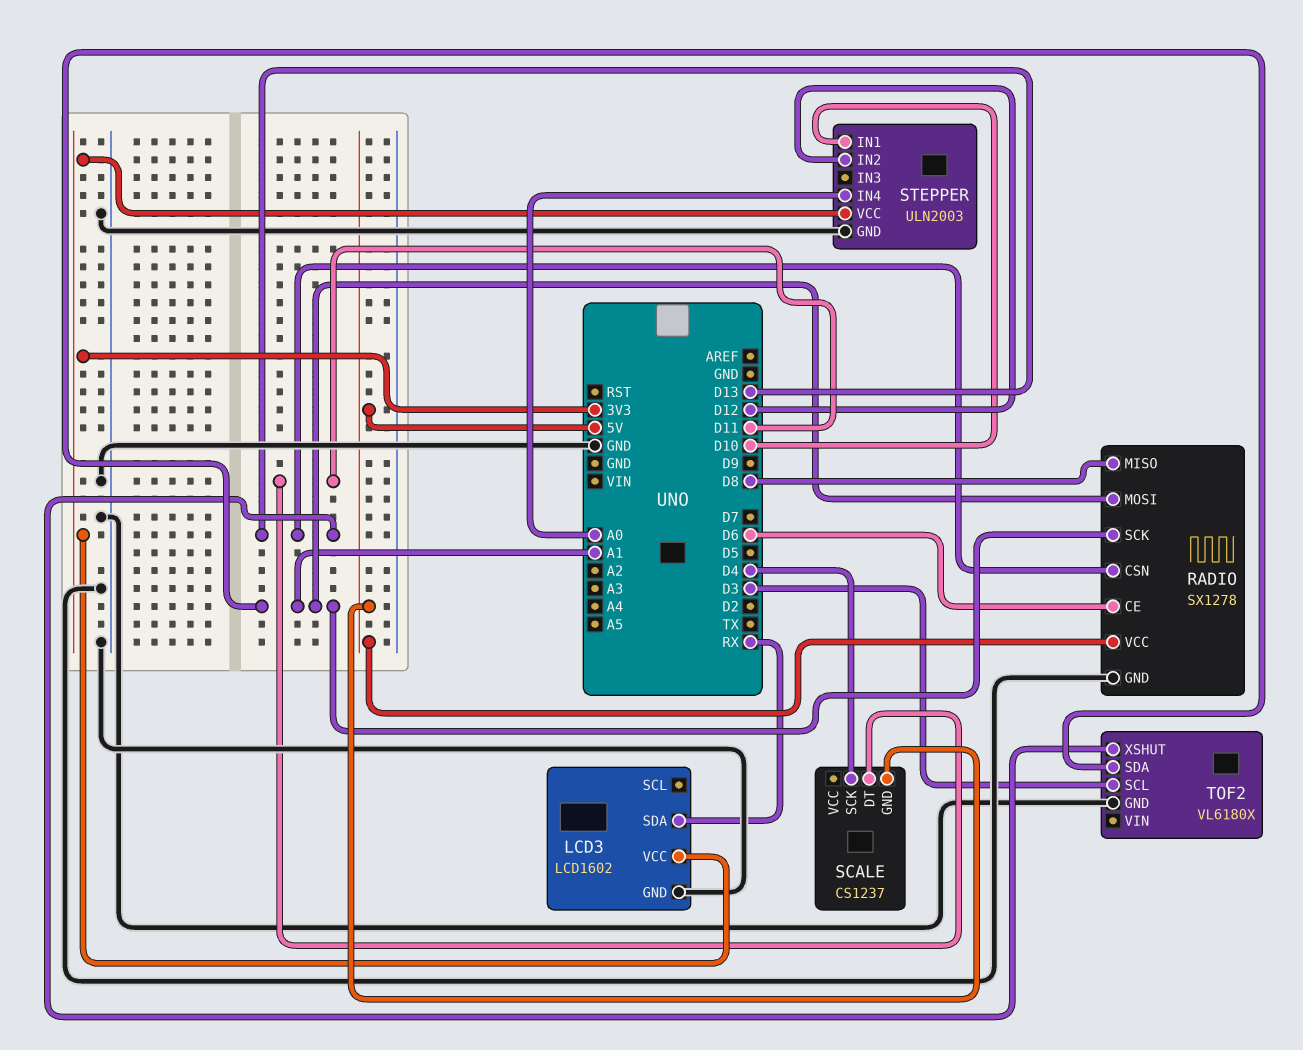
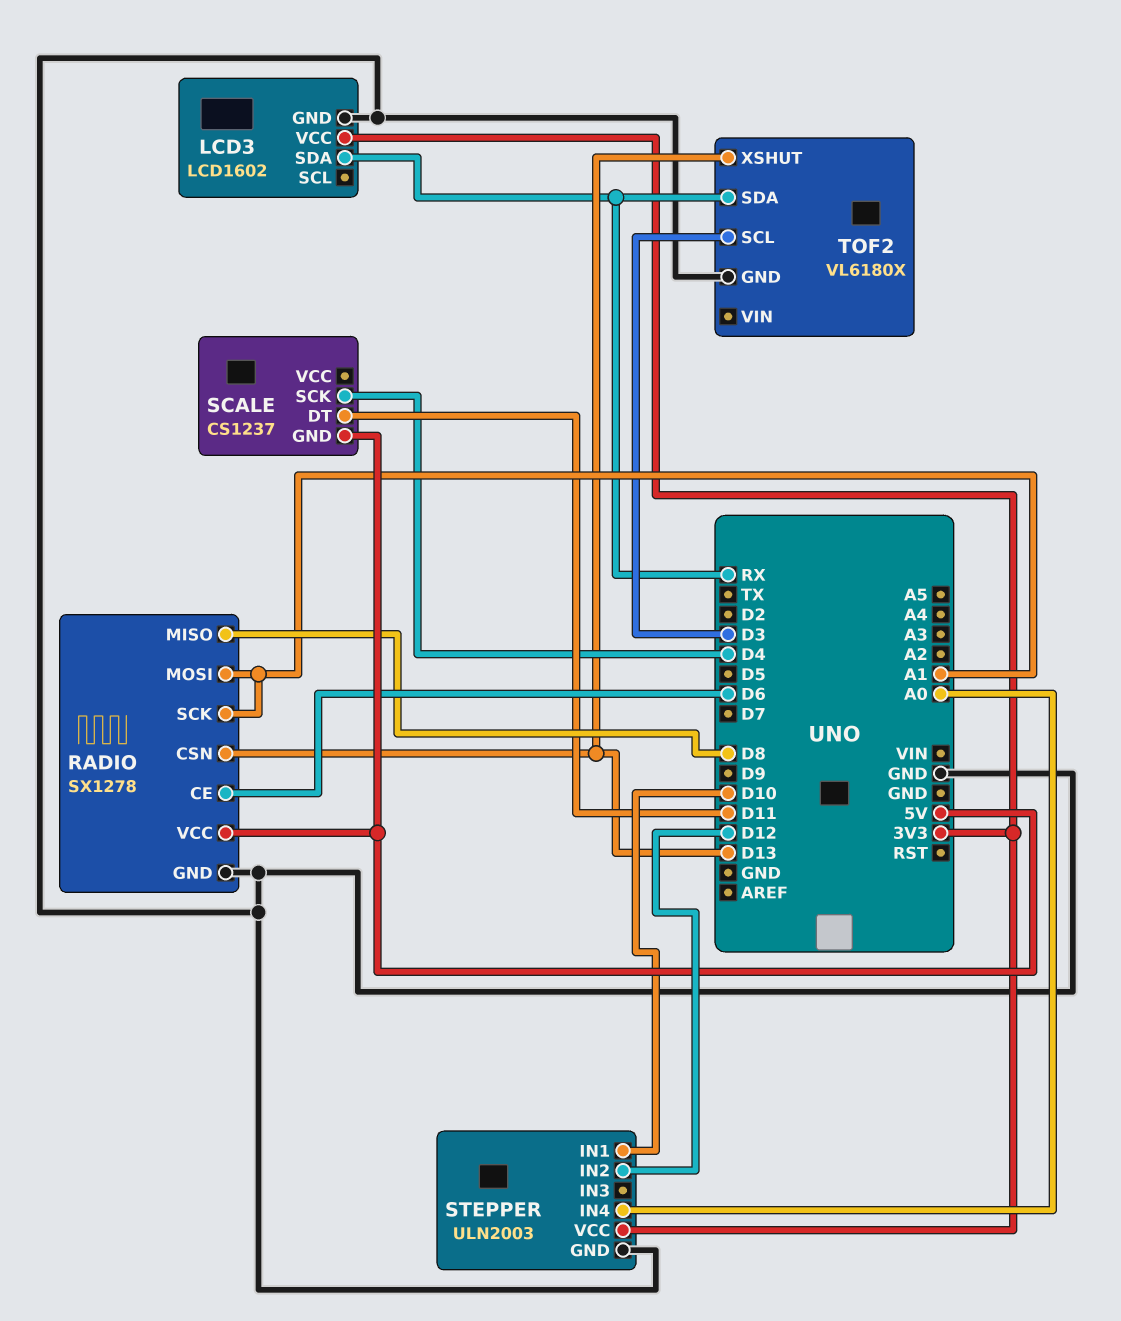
TOF2 pin SDA: A1 -> RX

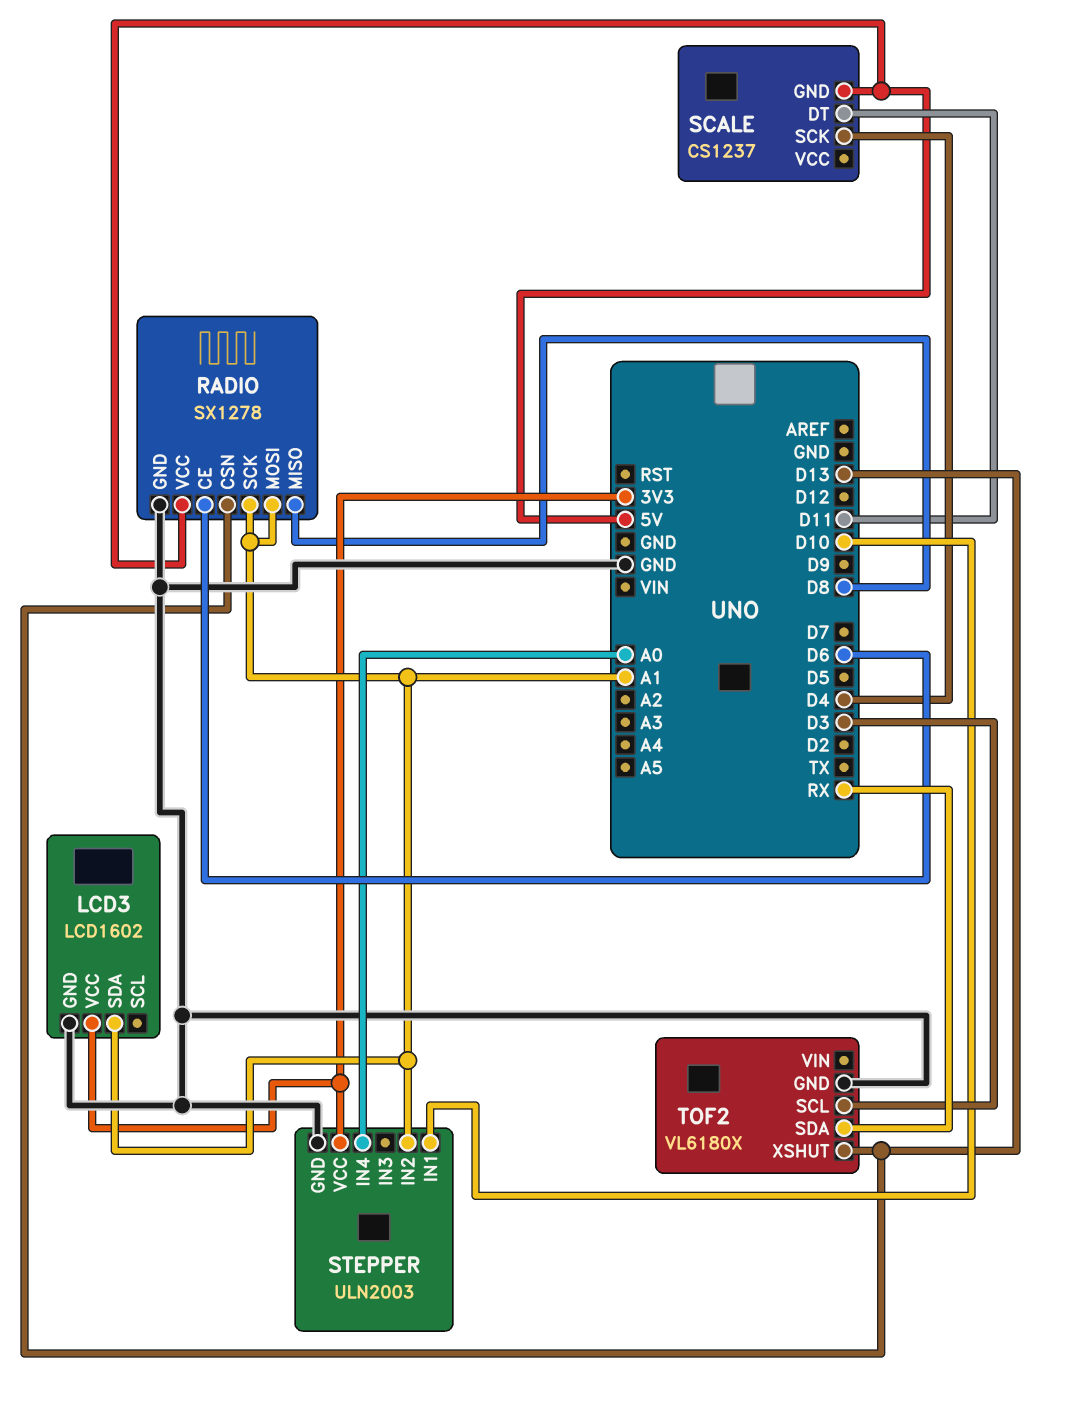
LCD3 pin SDA: RX -> A1
STEPPER pin IN2: D12 -> A1

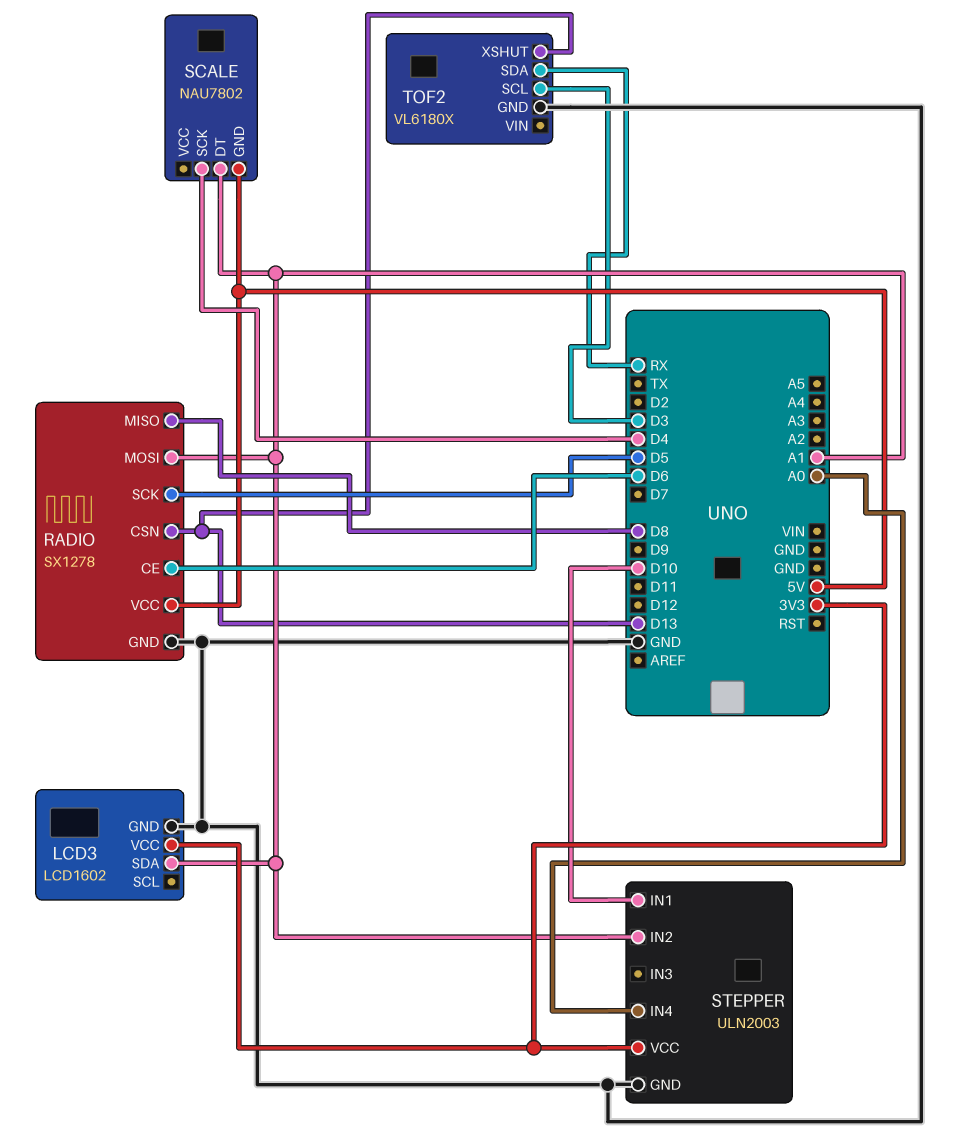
RADIO pin SCK: A1 -> D5
SCALE: CS1237 -> NAU7802
SCALE pin DT: D11 -> A1

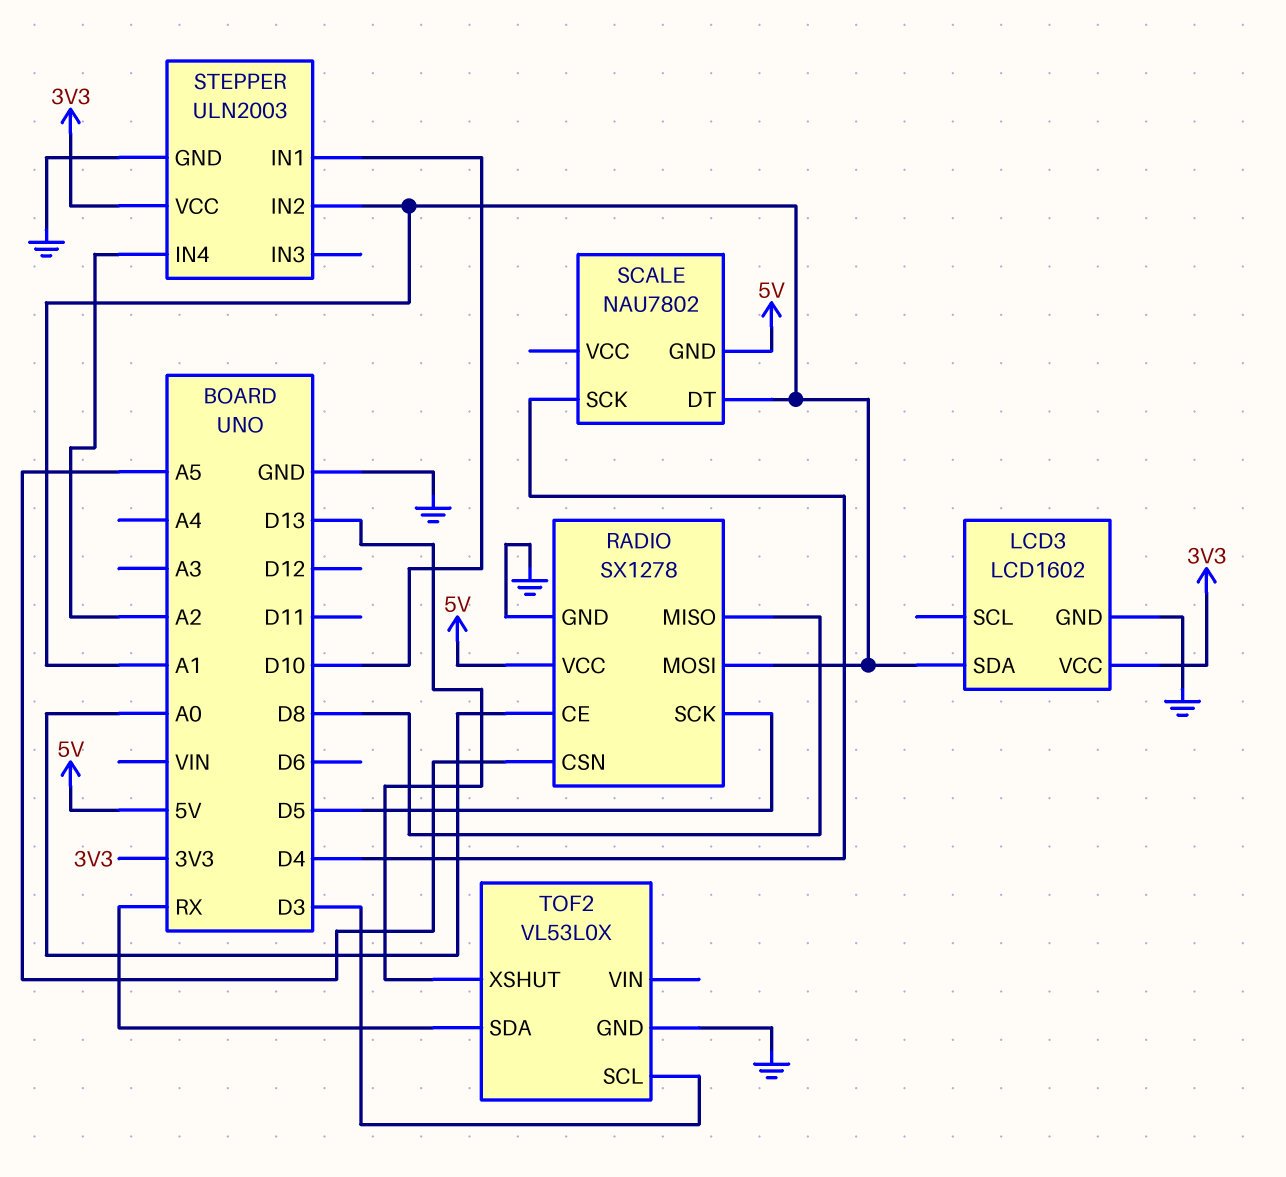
RADIO pin CE: D6 -> A0
RADIO pin CSN: D13 -> A5
STEPPER pin IN4: A0 -> A2
TOF2: VL6180X -> VL53L0X

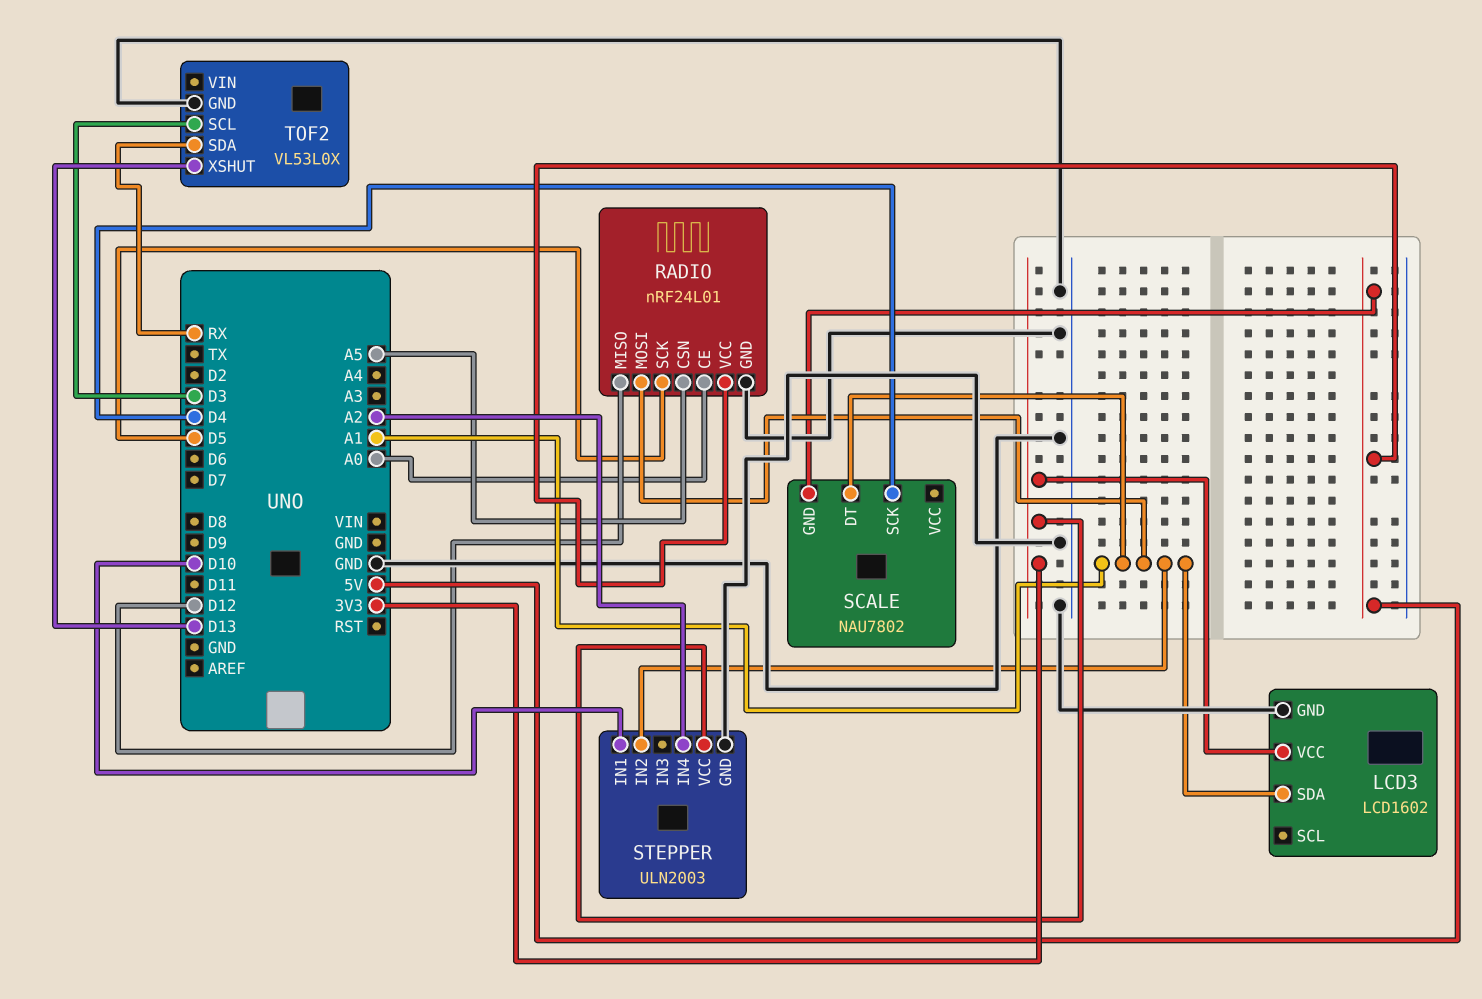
RADIO: SX1278 -> nRF24L01
RADIO pin MISO: D8 -> D12

